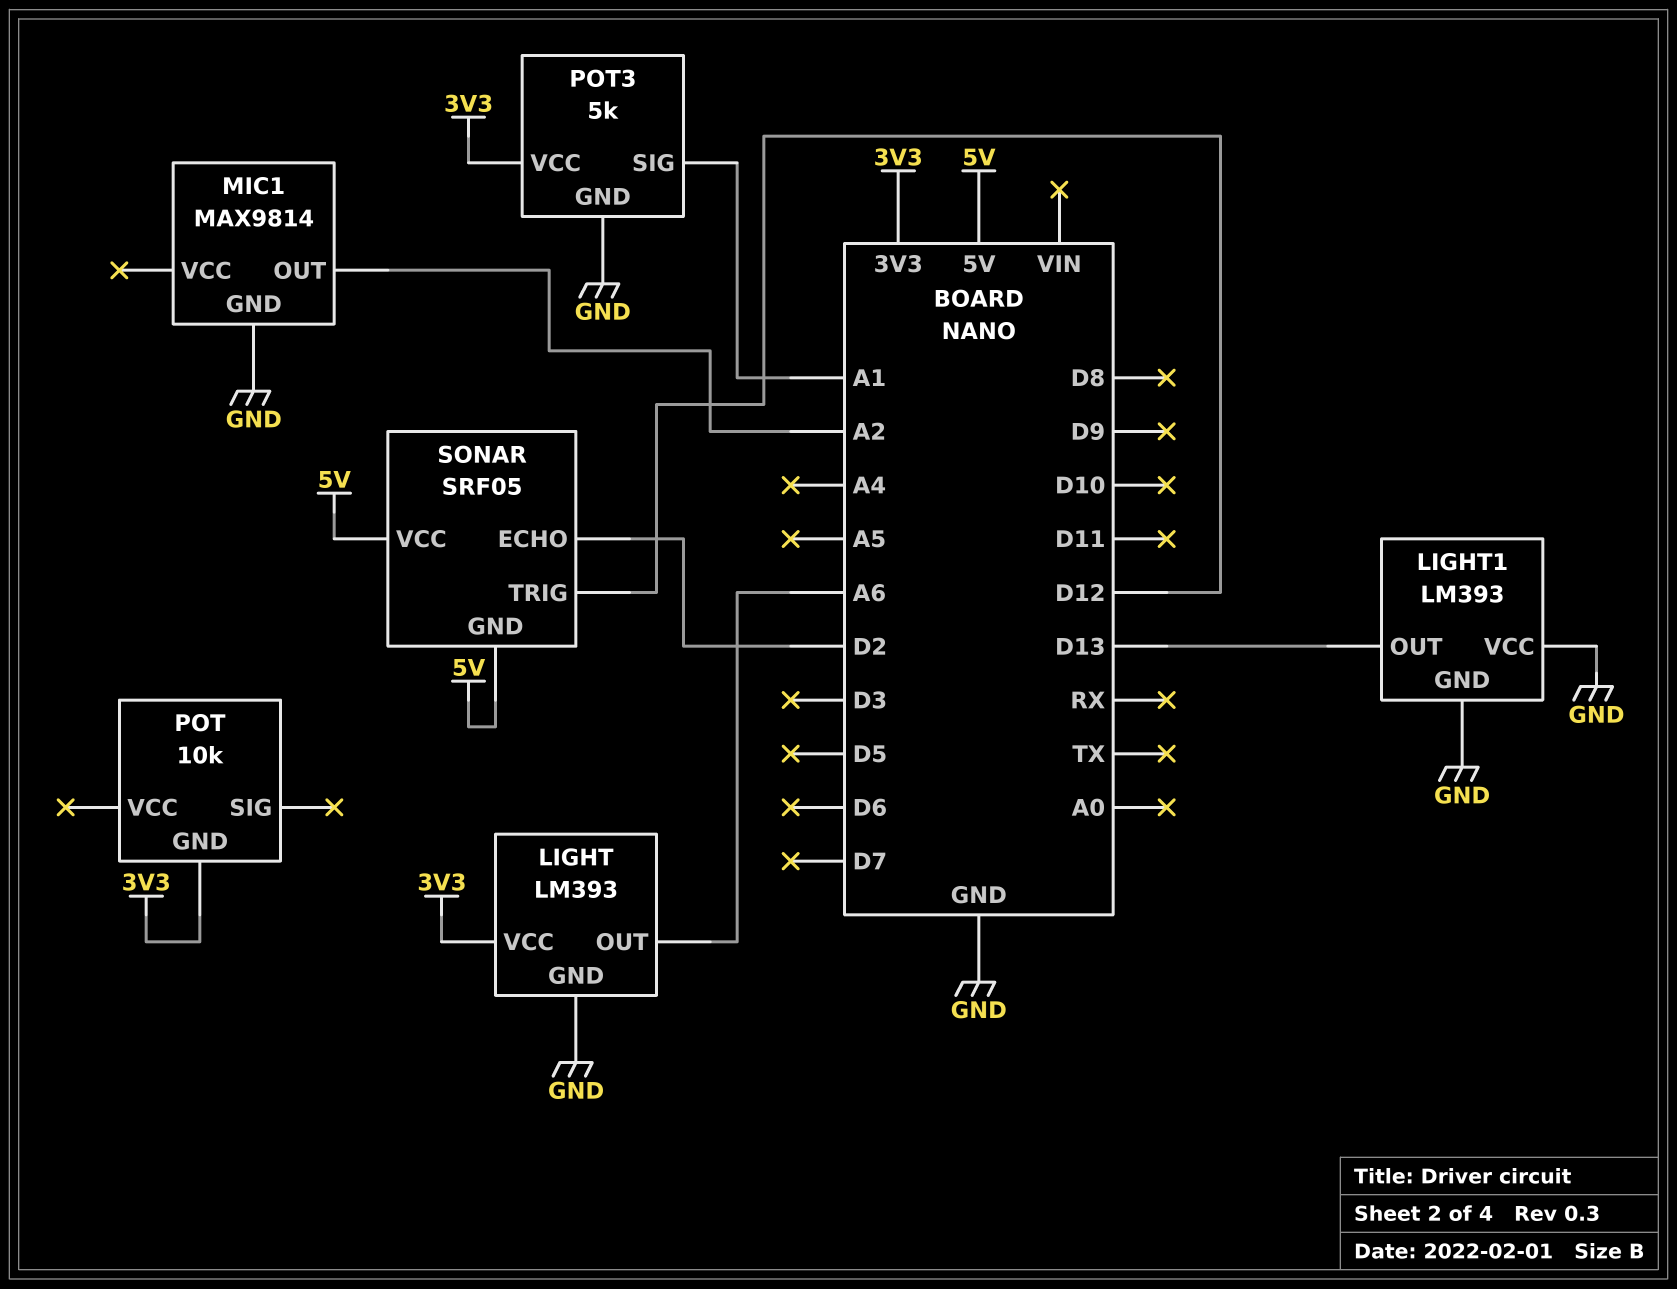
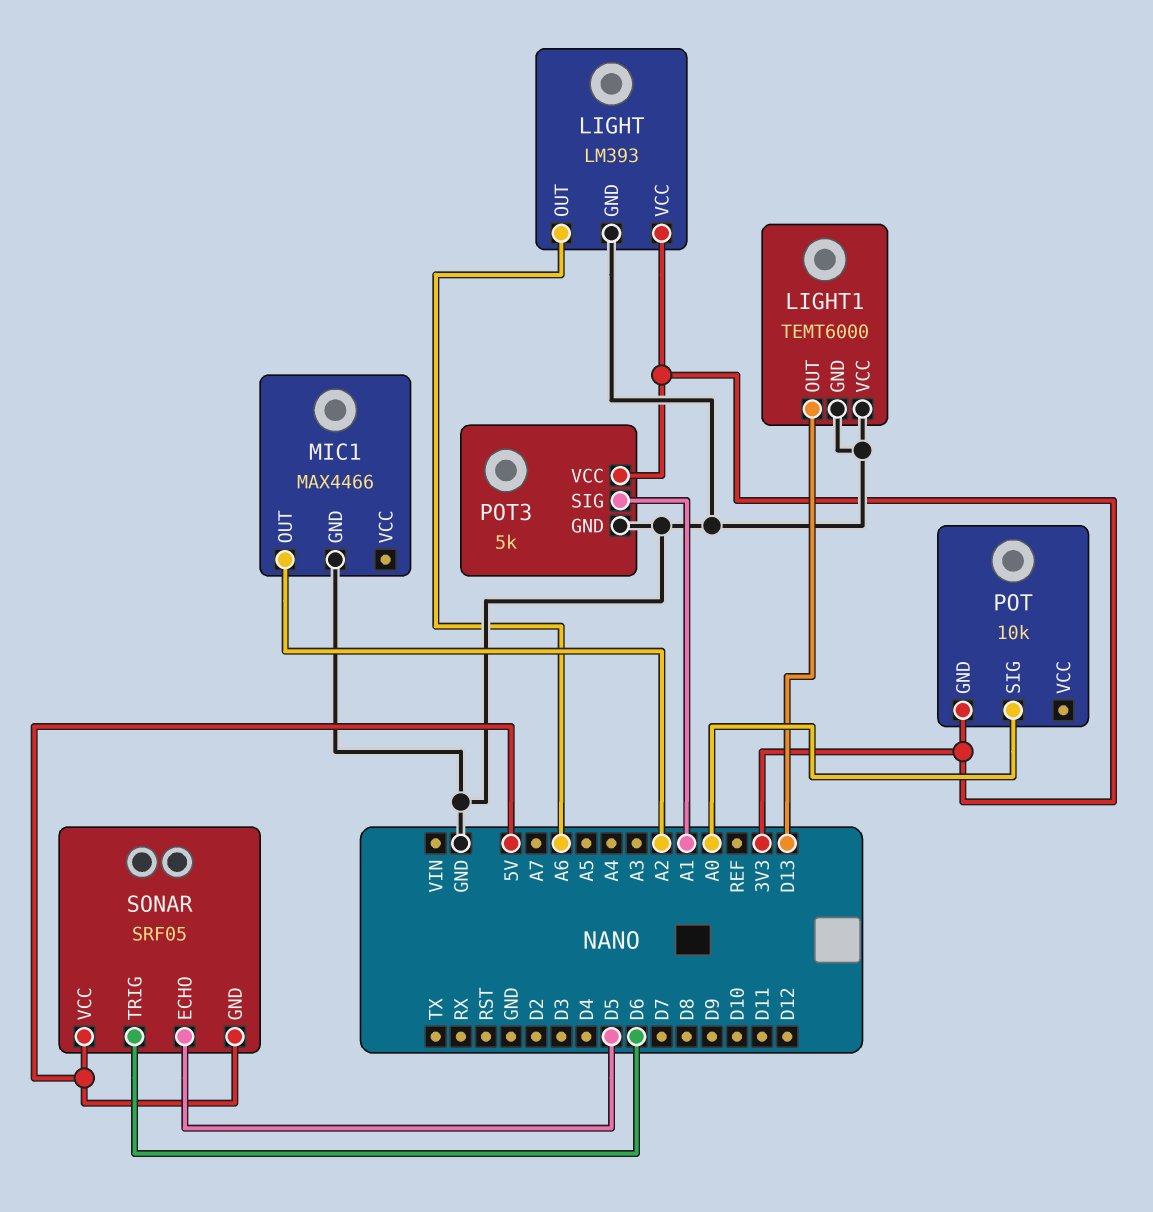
LIGHT1: LM393 -> TEMT6000
MIC1: MAX9814 -> MAX4466
POT pin SIG: none -> A0
SONAR pin ECHO: D2 -> D5
SONAR pin TRIG: D12 -> D6

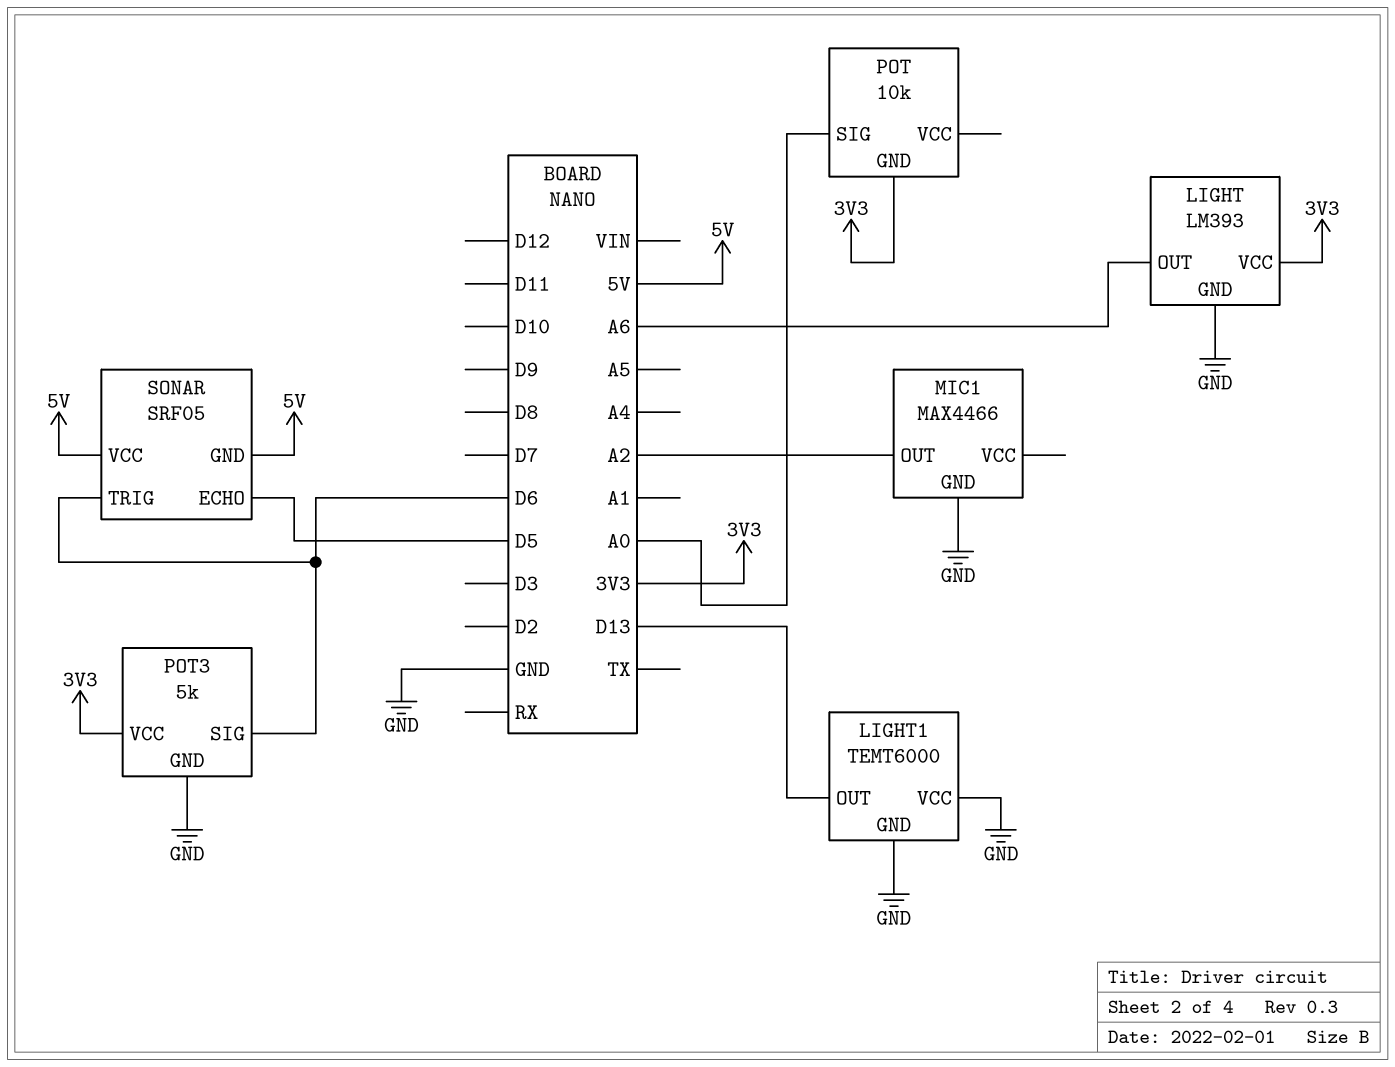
POT3 pin SIG: A1 -> D6

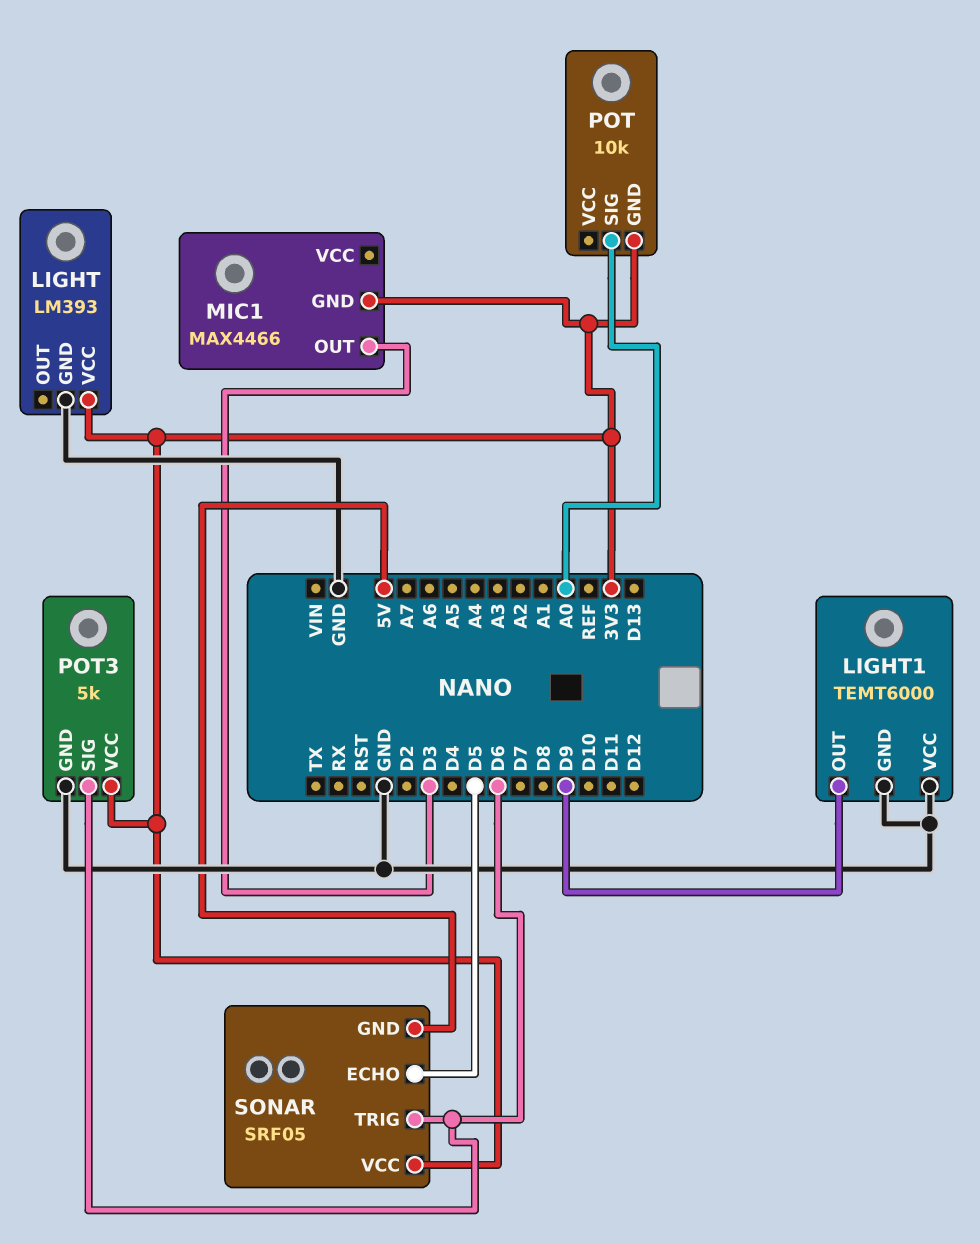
LIGHT pin OUT: A6 -> none
LIGHT1 pin OUT: D13 -> D9
MIC1 pin GND: GND -> 3V3
MIC1 pin OUT: A2 -> D3
SONAR pin VCC: 5V -> 3V3

